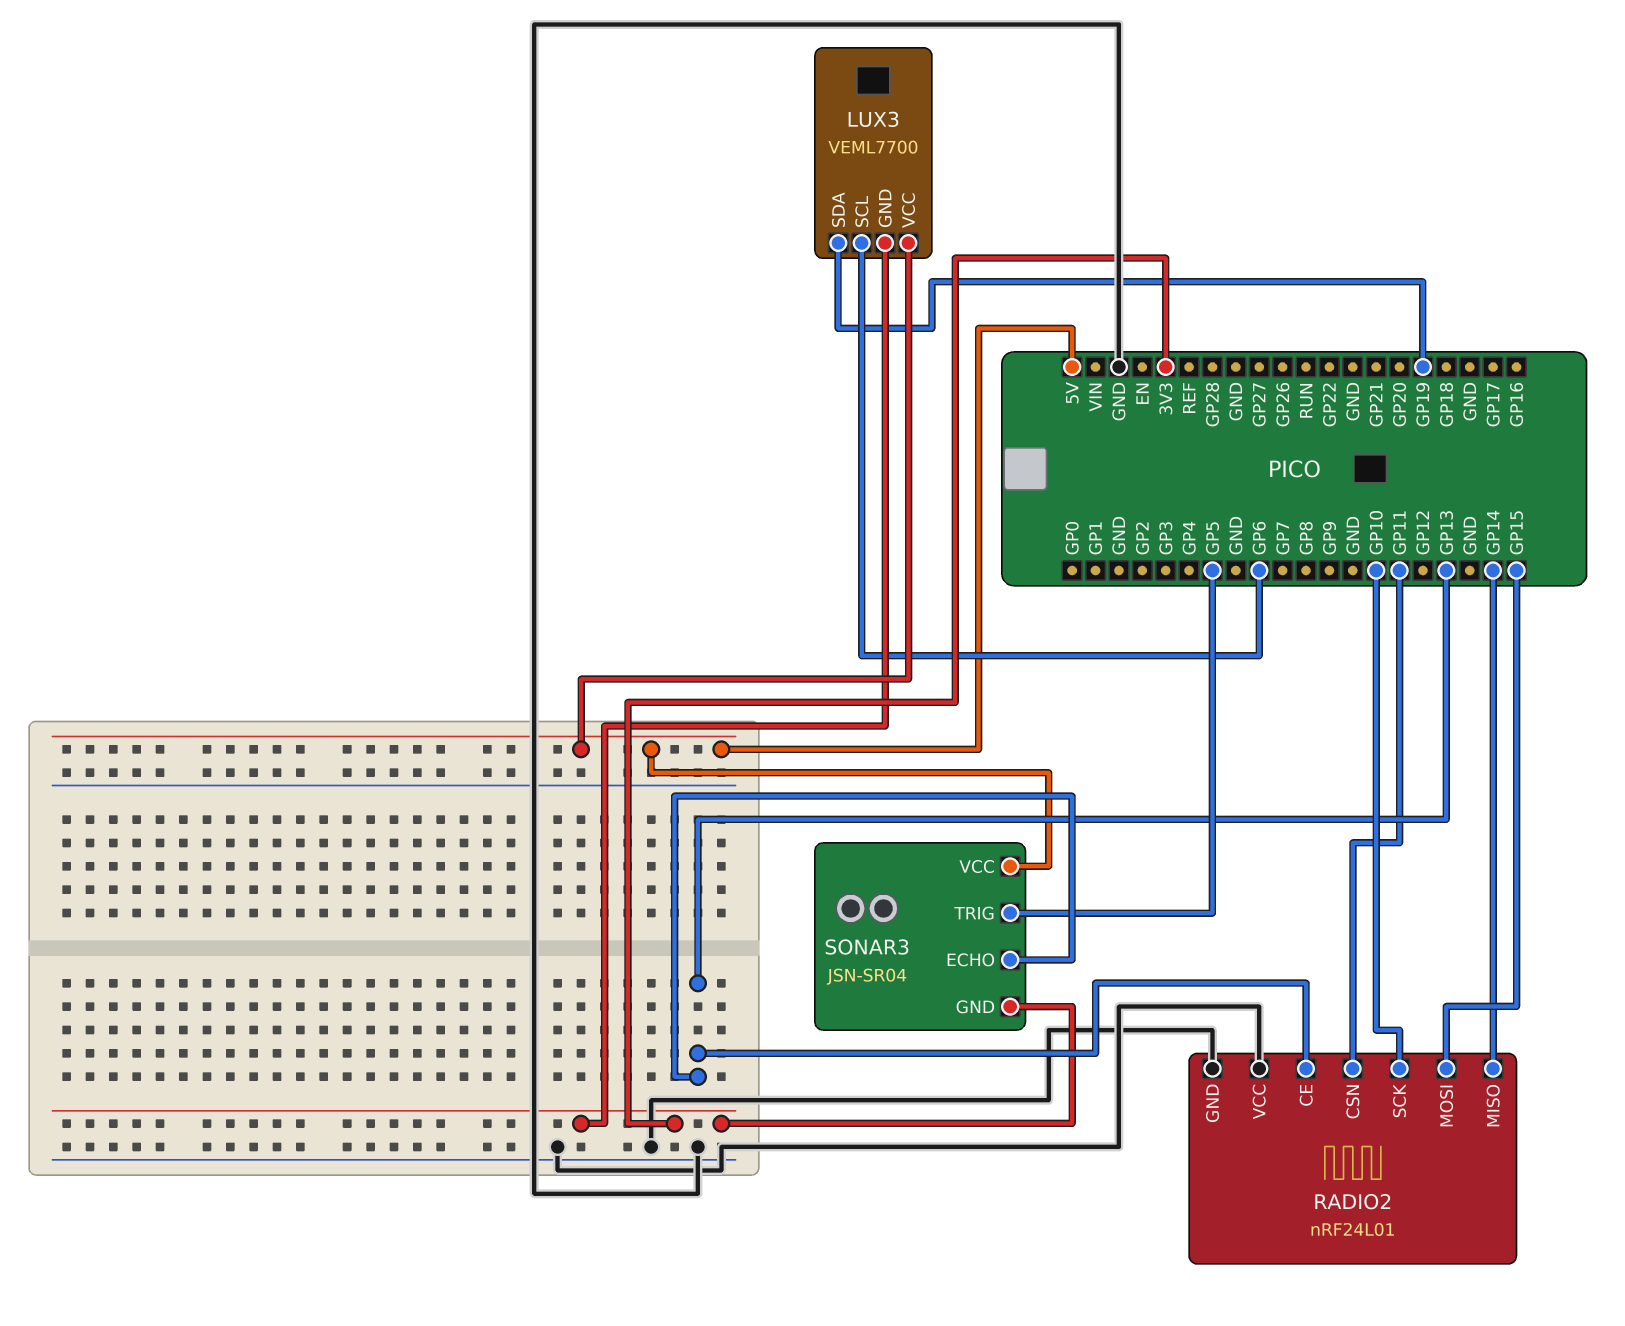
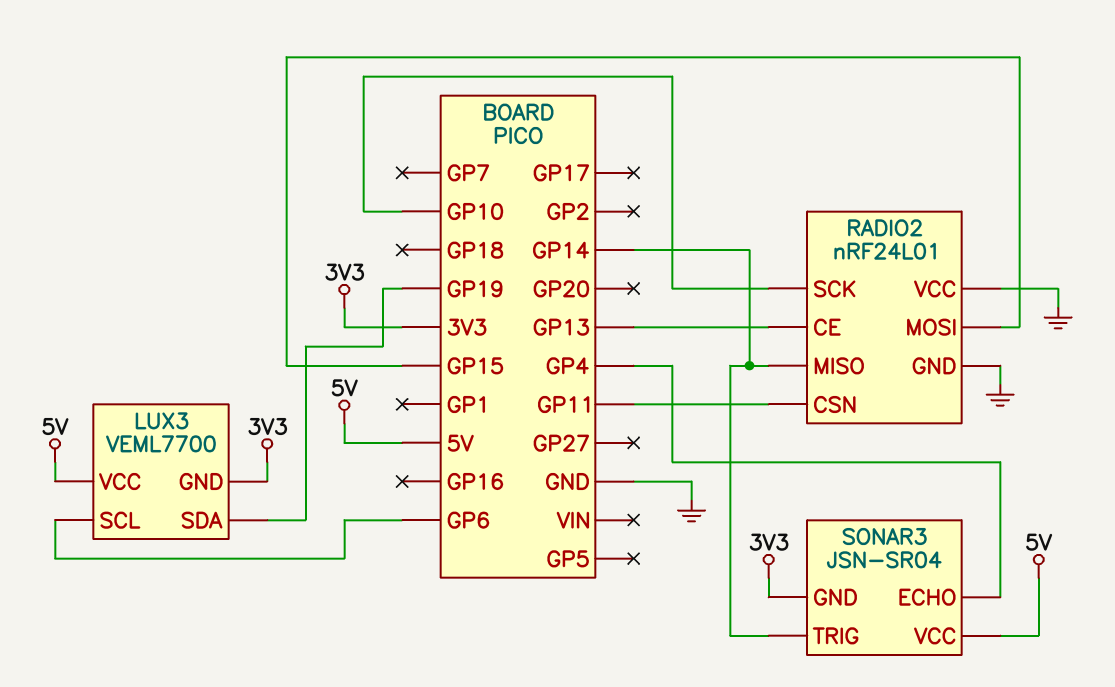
SONAR3 pin ECHO: GP13 -> GP4
SONAR3 pin TRIG: GP5 -> GP14

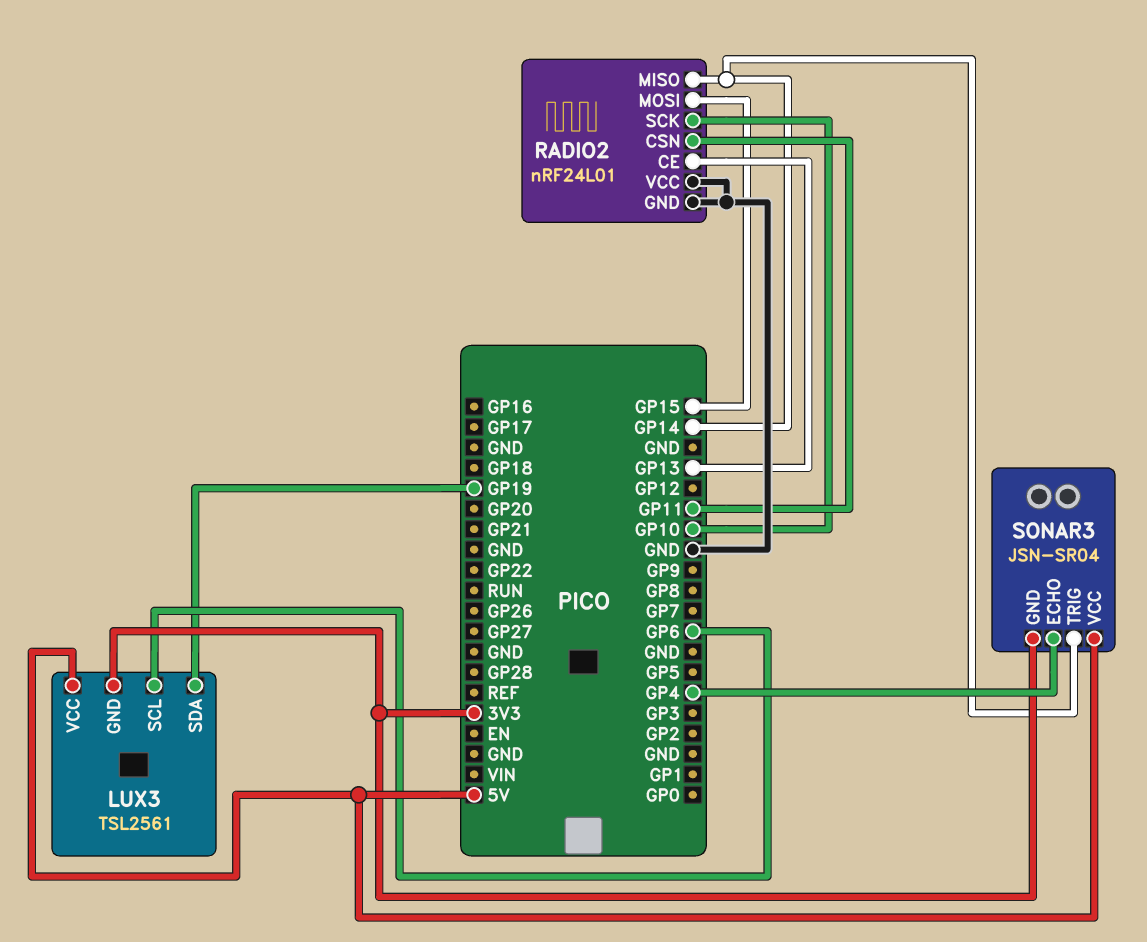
LUX3: VEML7700 -> TSL2561

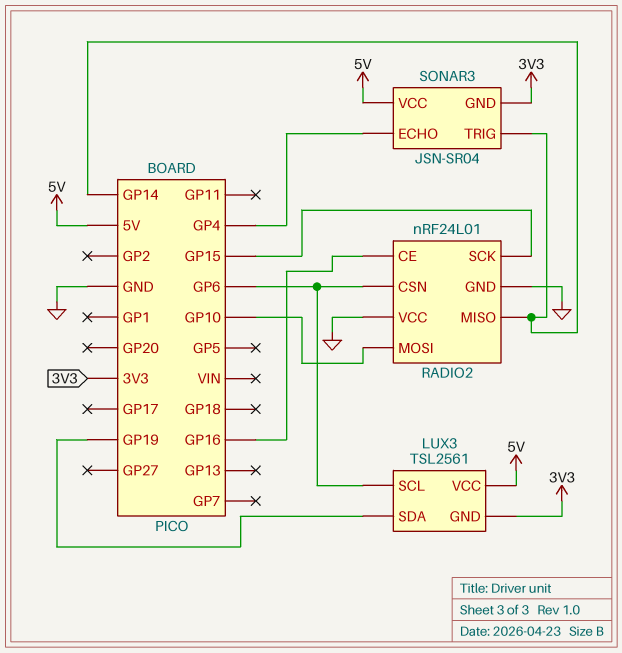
RADIO2 pin CE: GP13 -> GP16
RADIO2 pin CSN: GP11 -> GP6
RADIO2 pin MOSI: GP15 -> GP10
RADIO2 pin SCK: GP10 -> GP15

